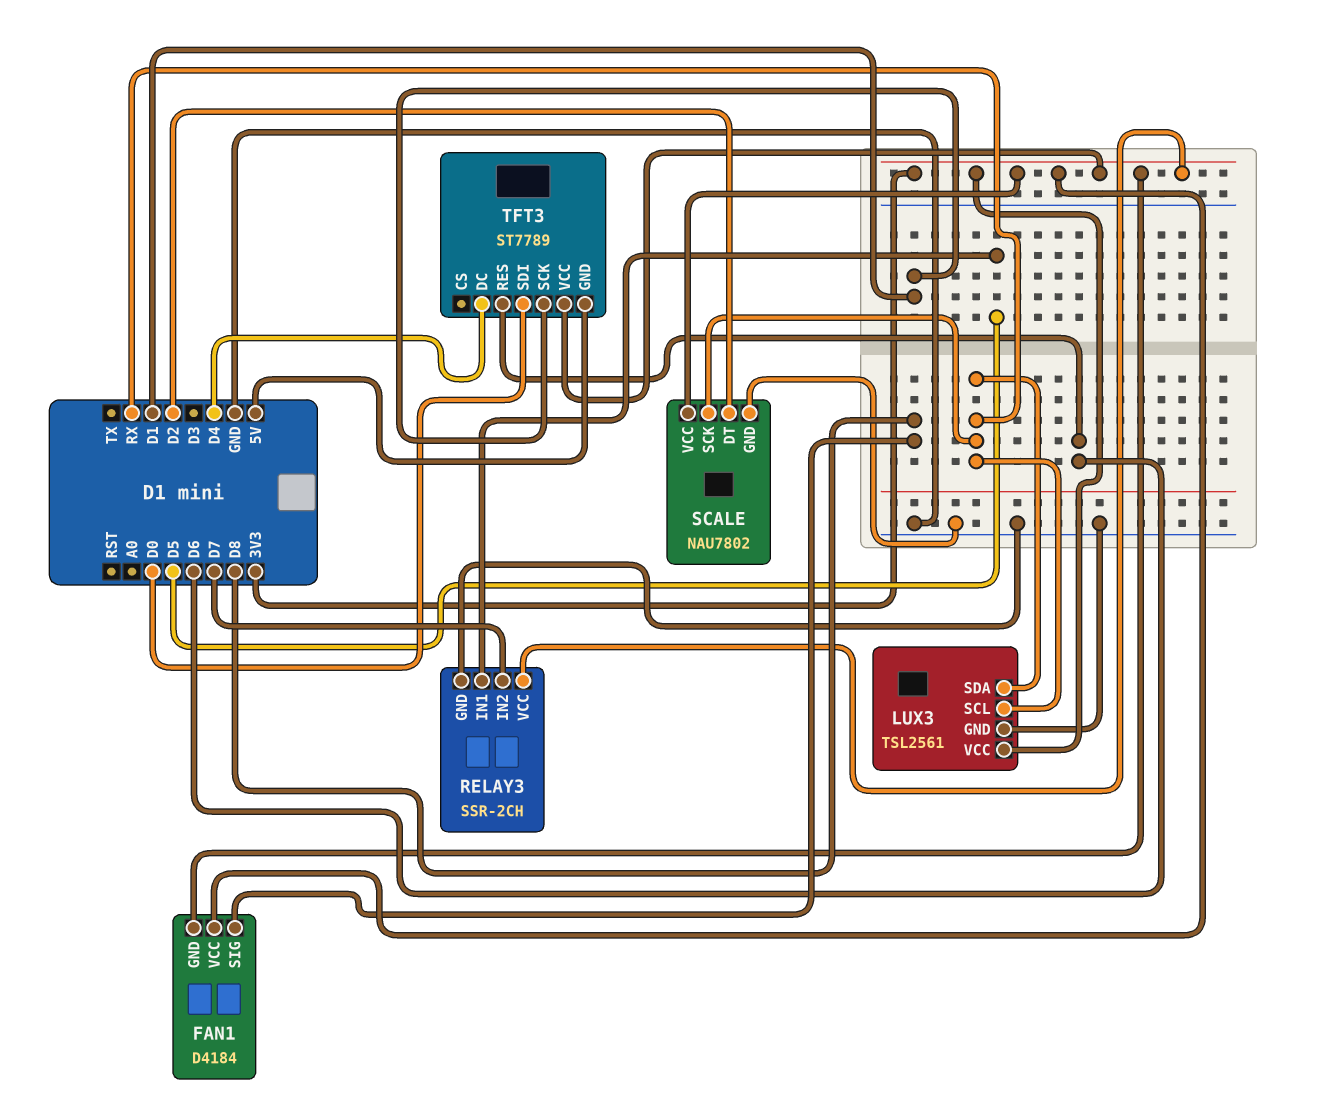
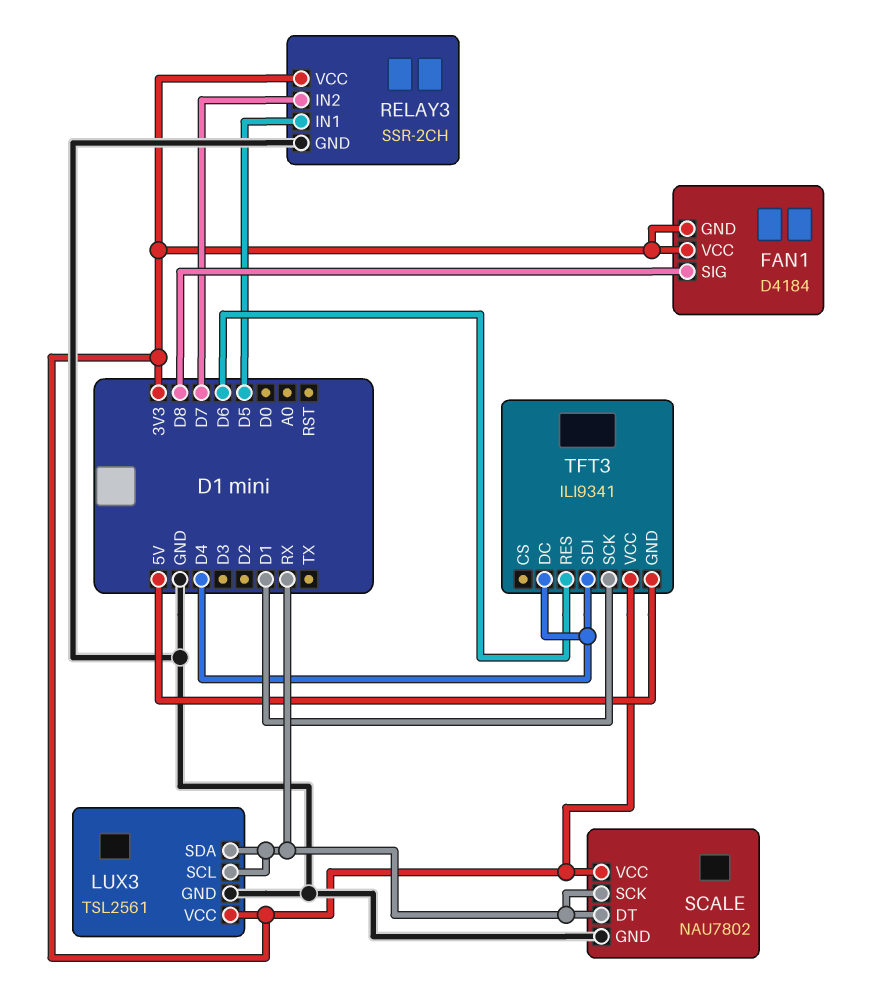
SCALE pin DT: D2 -> RX
TFT3: ST7789 -> ILI9341
TFT3 pin SDI: D0 -> D4

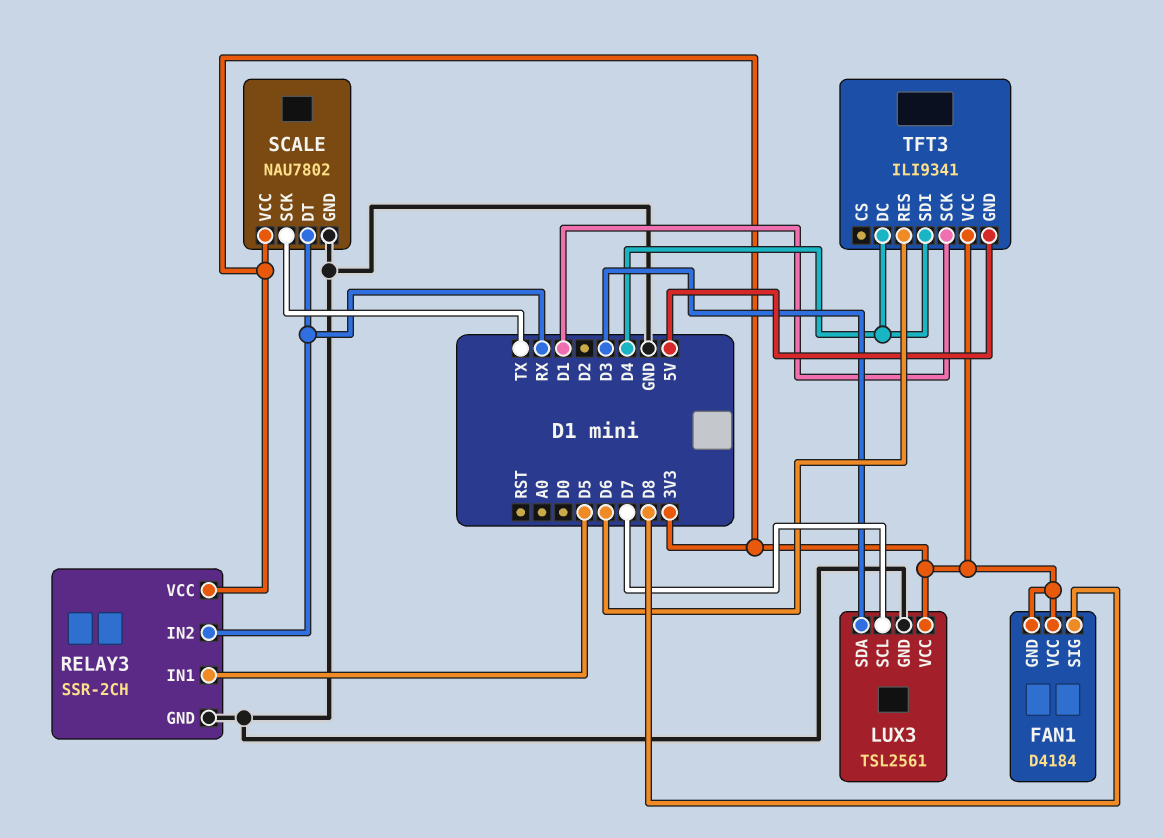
LUX3 pin SCL: RX -> D7
LUX3 pin SDA: RX -> D3
RELAY3 pin IN2: D7 -> RX
SCALE pin SCK: RX -> TX

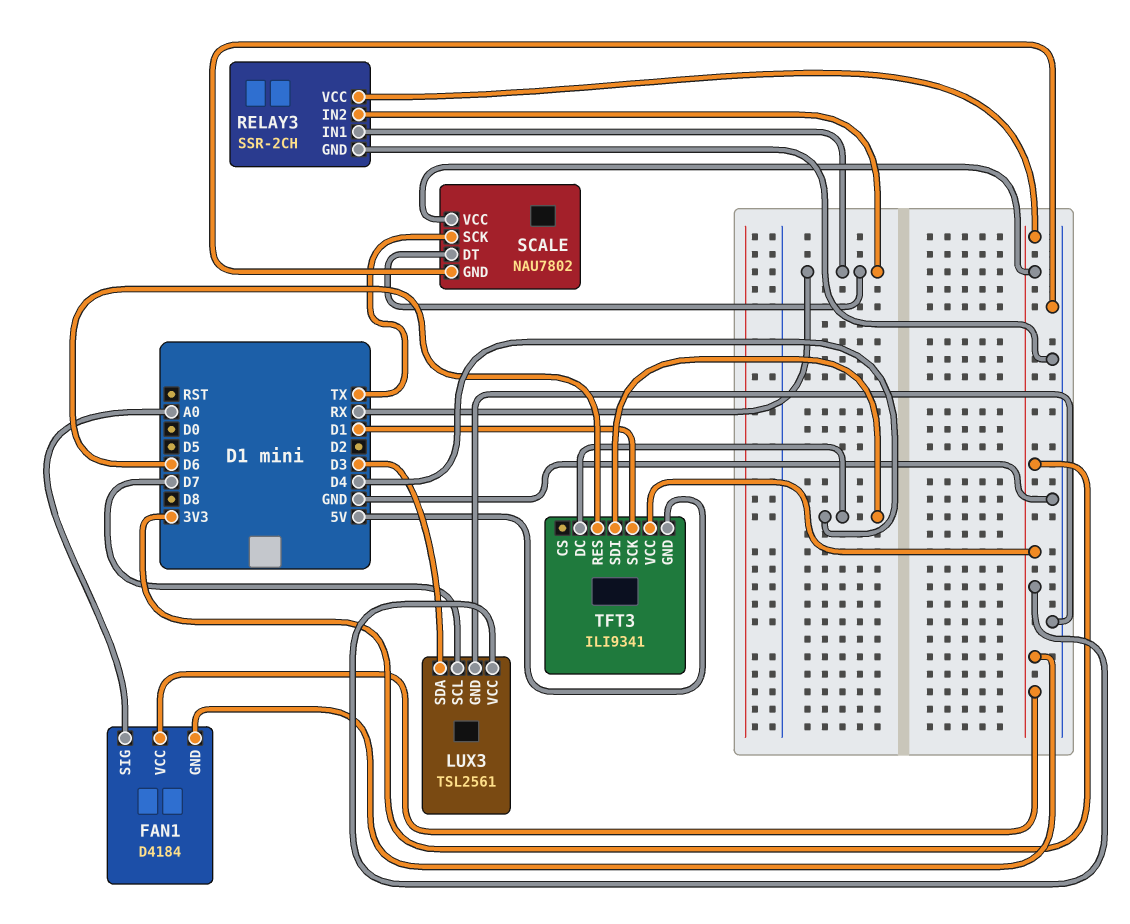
FAN1 pin SIG: D8 -> A0
RELAY3 pin IN1: D5 -> RX

